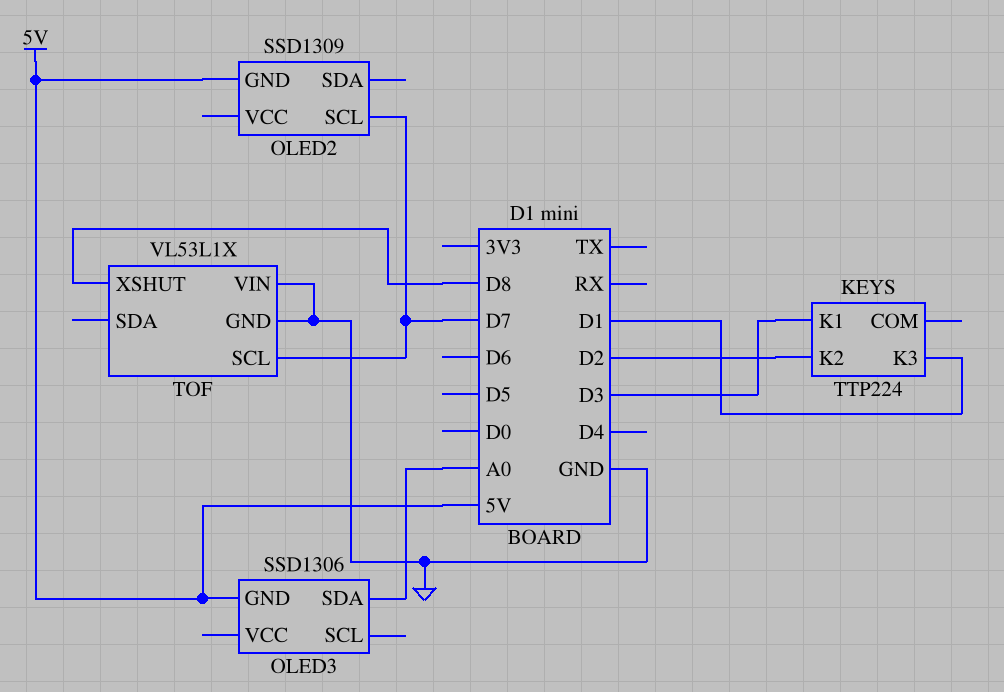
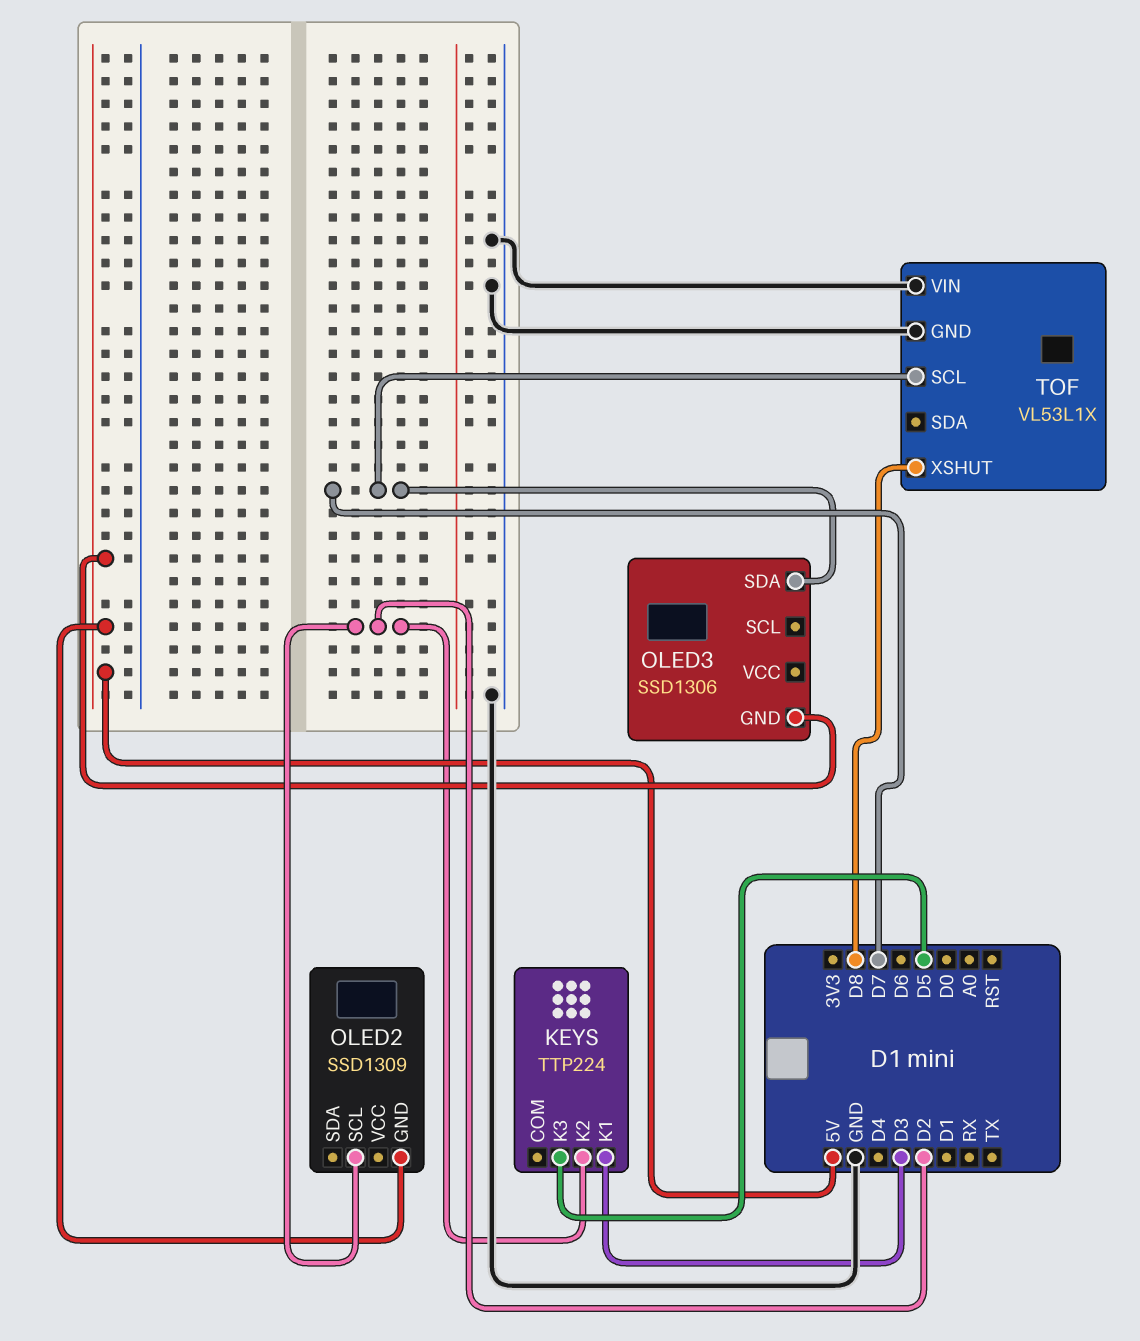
KEYS pin K3: D1 -> D5
OLED2 pin SCL: D7 -> D2
OLED3 pin SDA: A0 -> D7

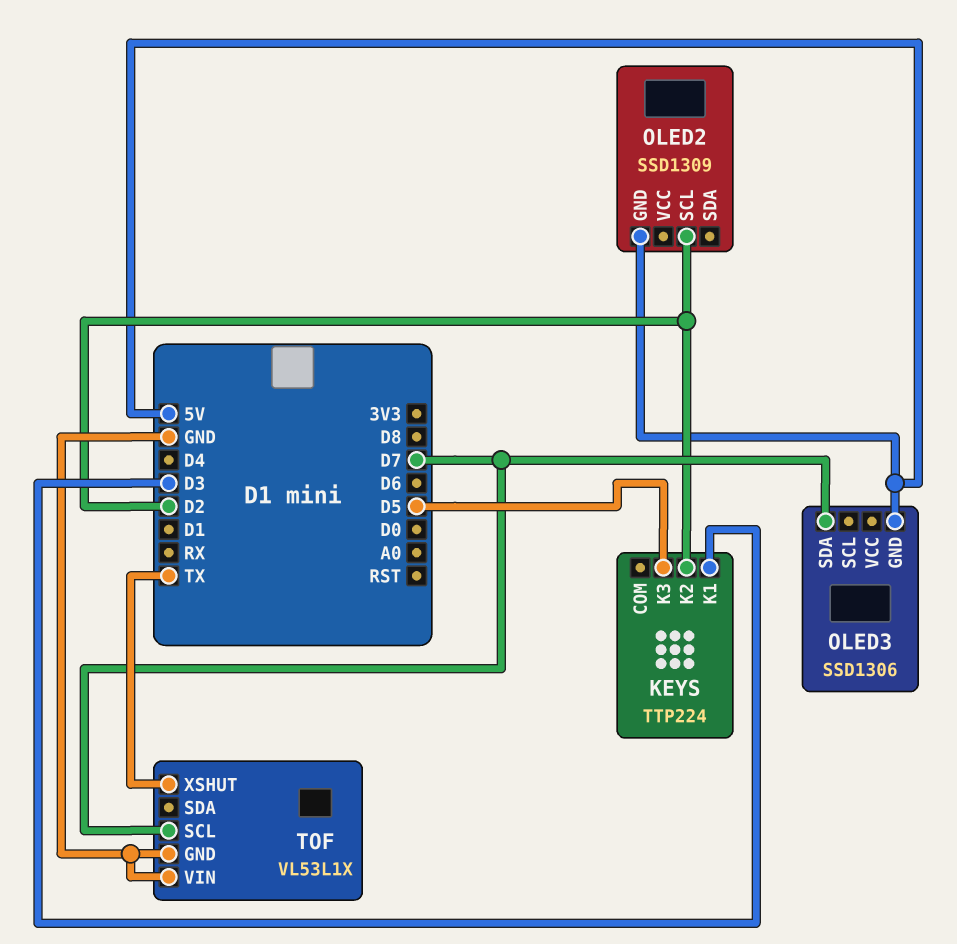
TOF pin XSHUT: D8 -> TX

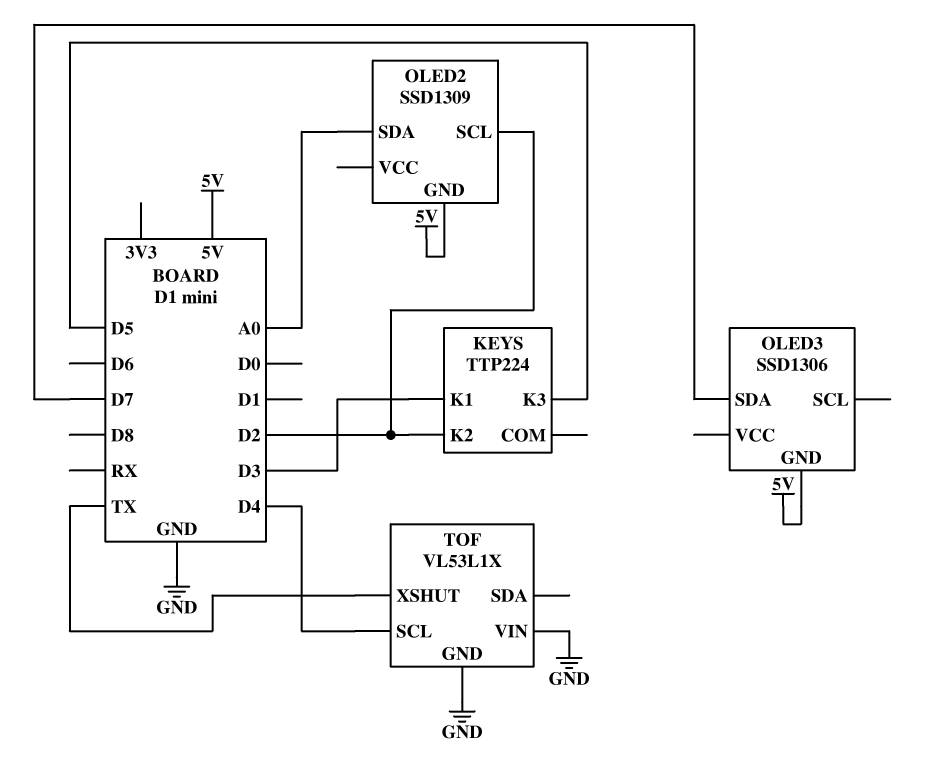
OLED2 pin SDA: none -> A0
TOF pin SCL: D7 -> D4

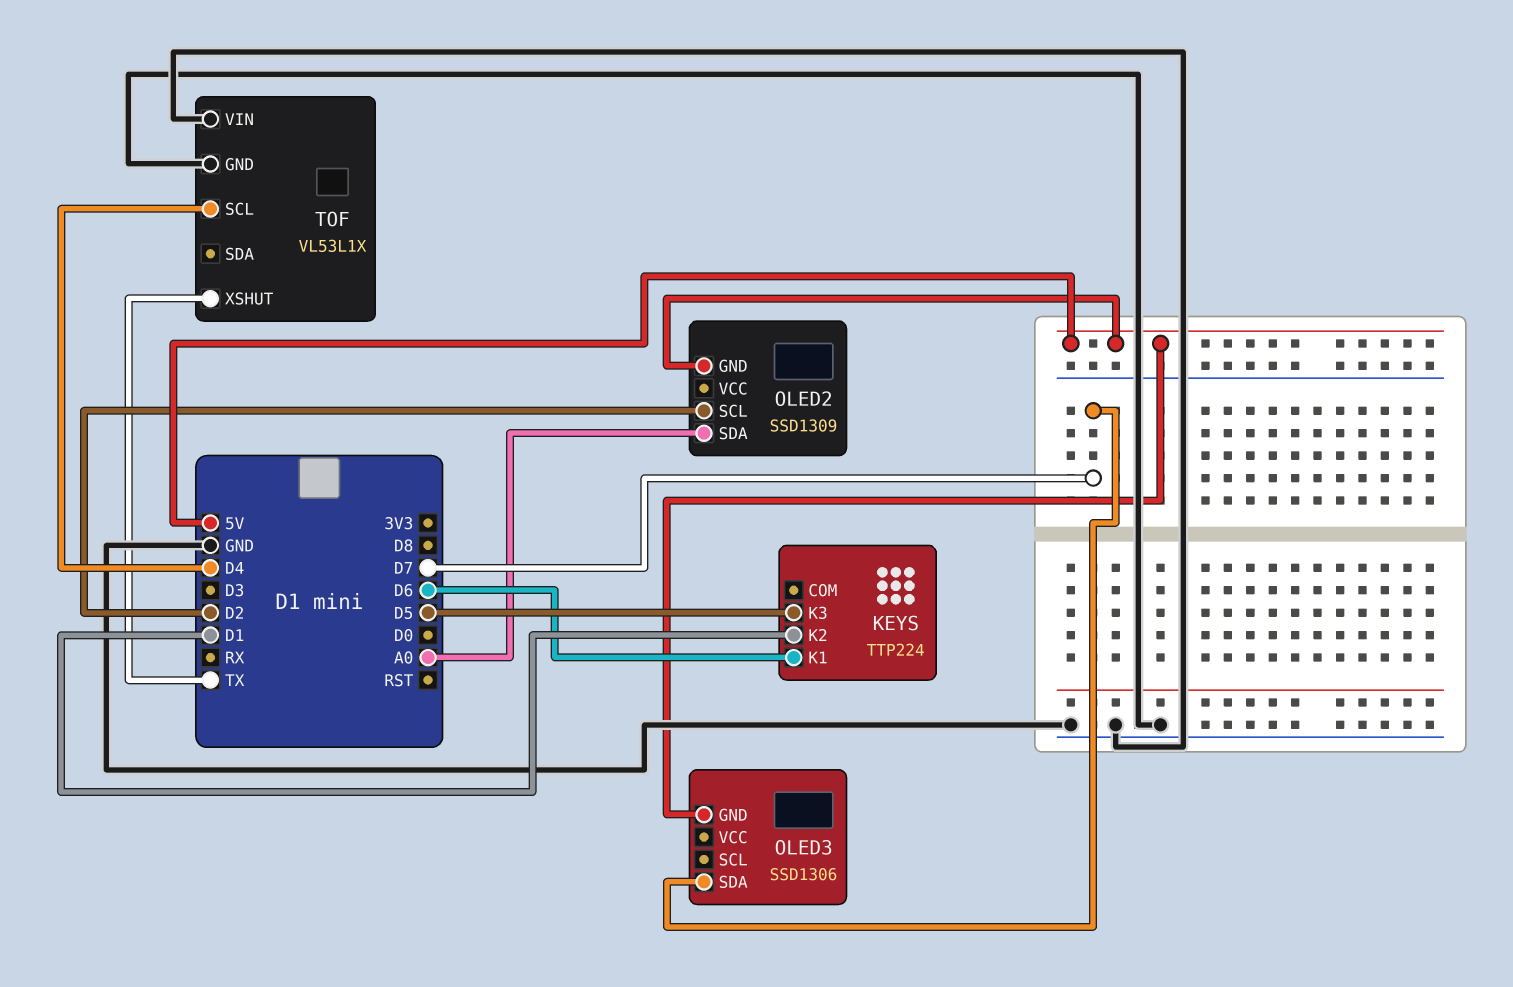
KEYS pin K1: D3 -> D6
KEYS pin K2: D2 -> D1

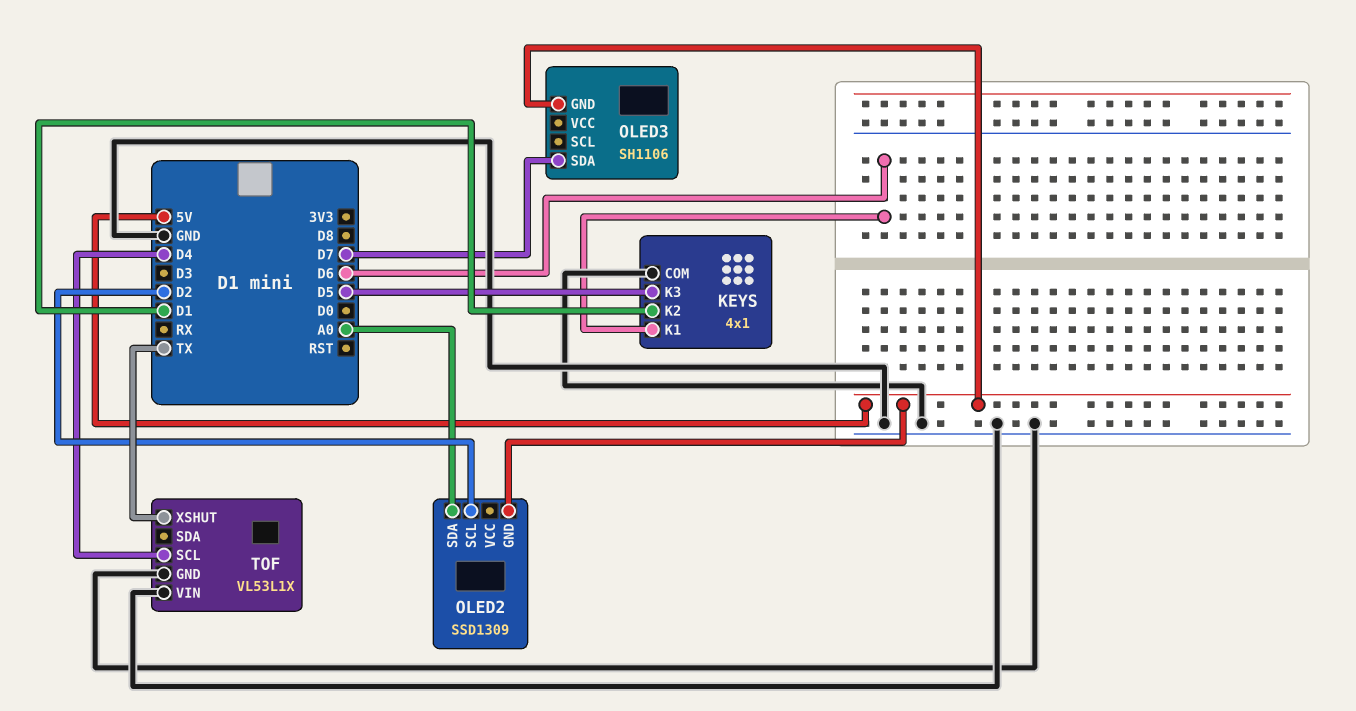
KEYS: TTP224 -> 4x1
KEYS pin COM: none -> GND
OLED3: SSD1306 -> SH1106

